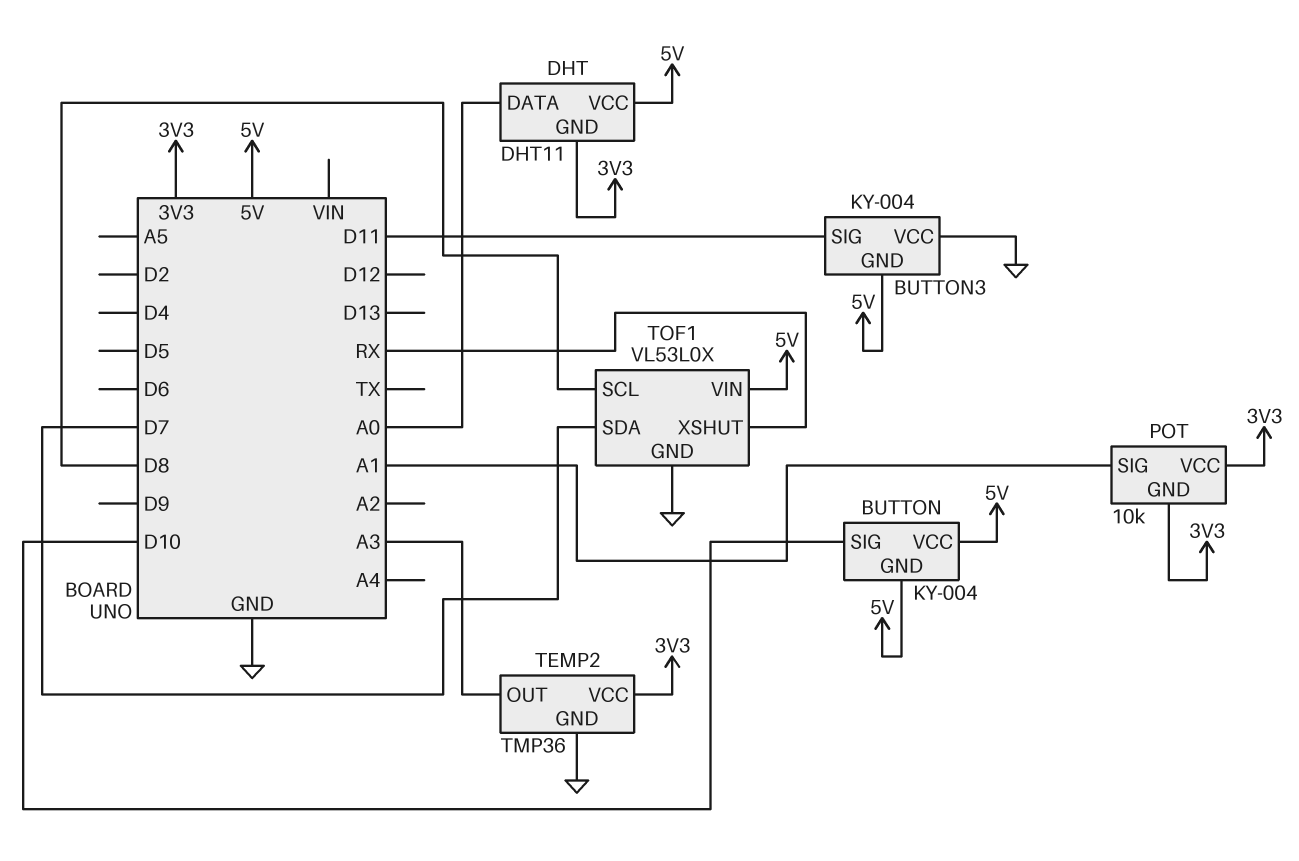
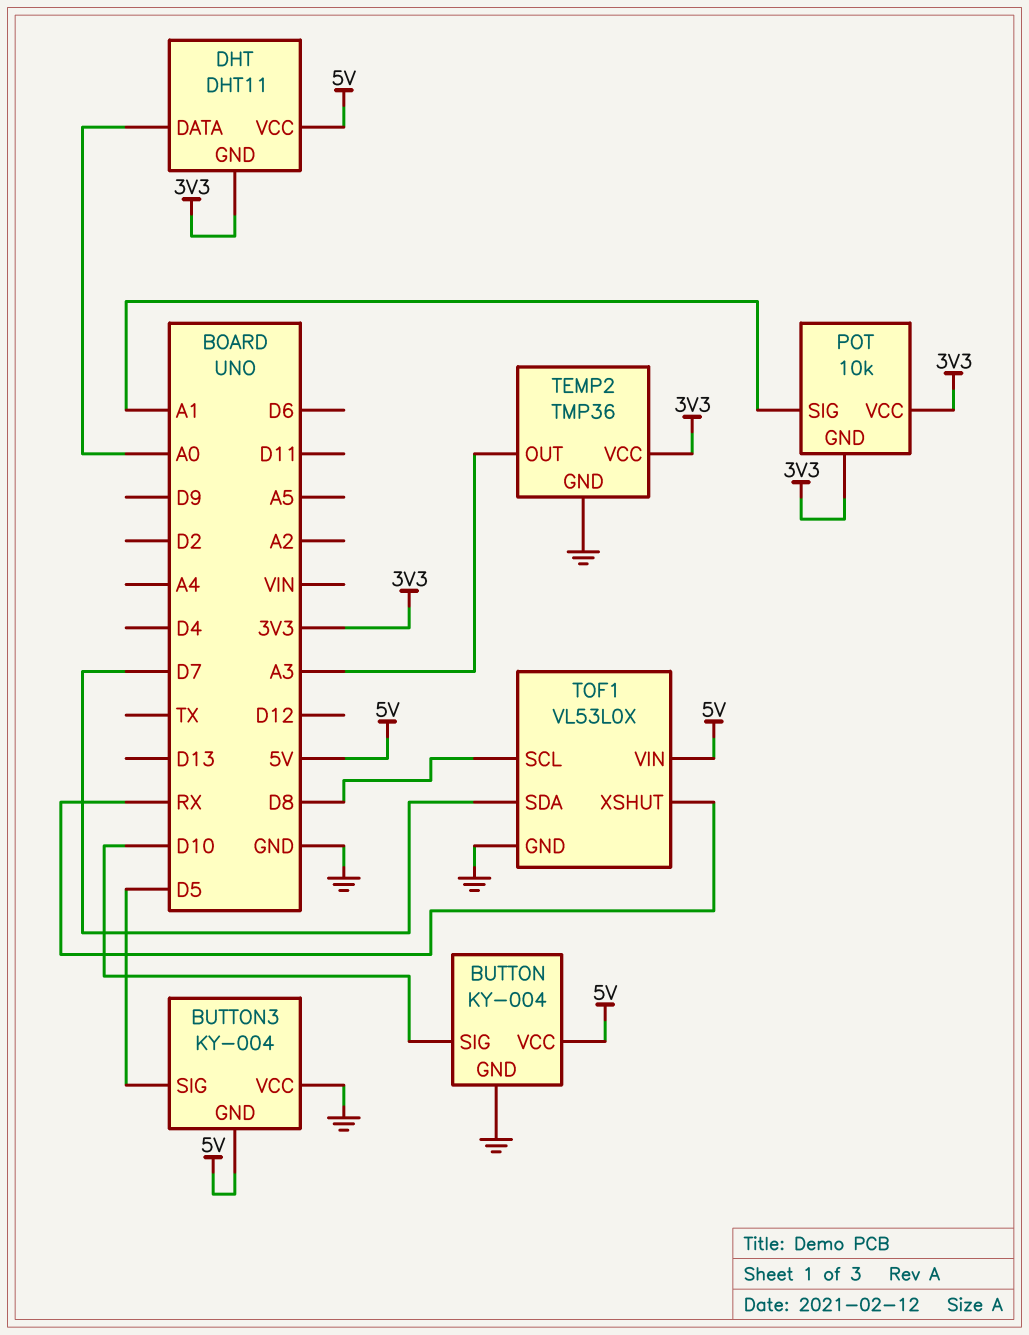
BUTTON pin GND: 5V -> GND
BUTTON3 pin SIG: D11 -> D5

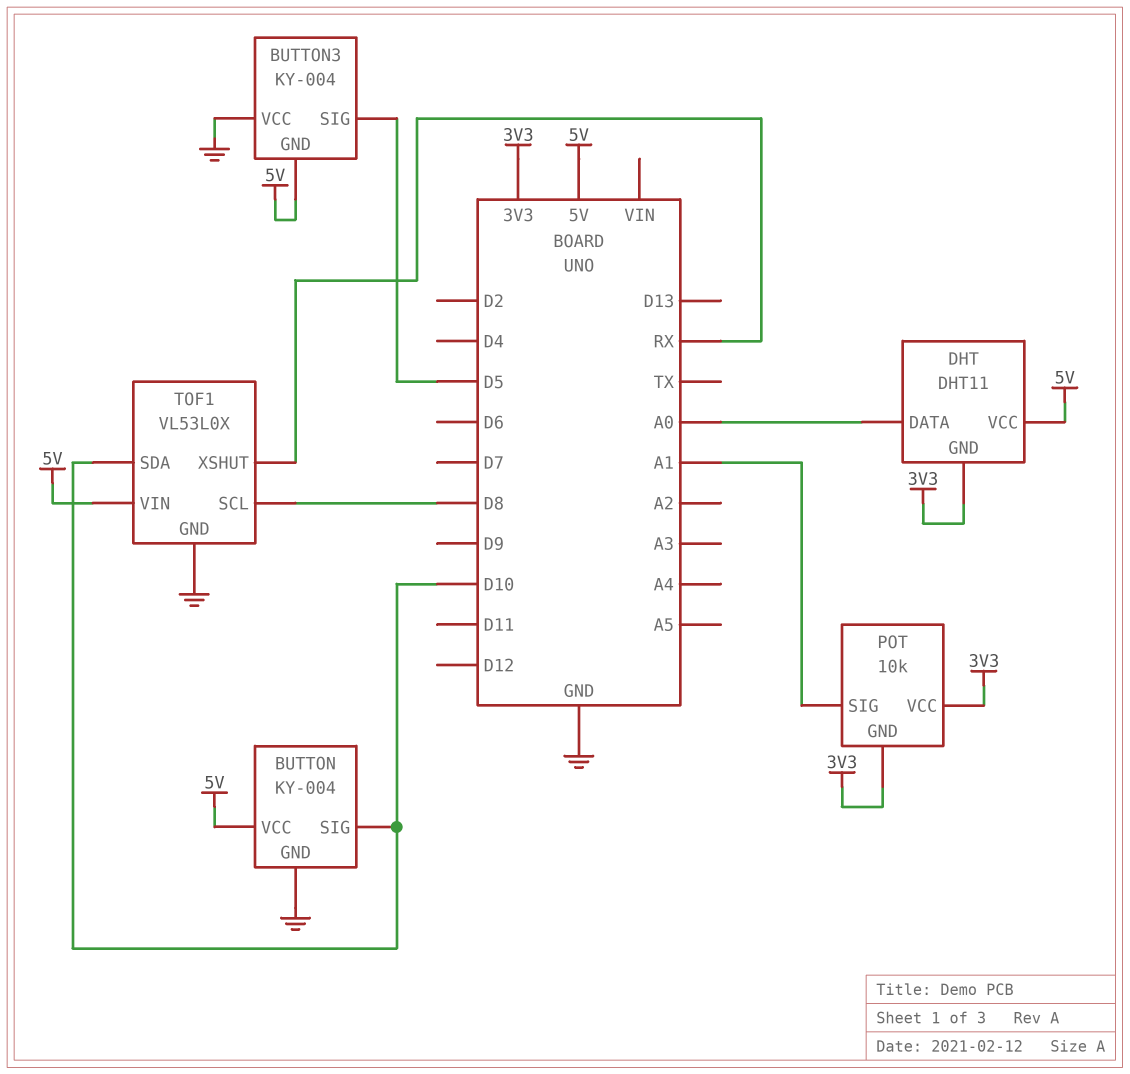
TEMP2: TMP36 -> none
TEMP2 pin GND: GND -> none
TEMP2 pin OUT: A3 -> none
TEMP2 pin VCC: 3V3 -> none
TOF1 pin SDA: D7 -> D10

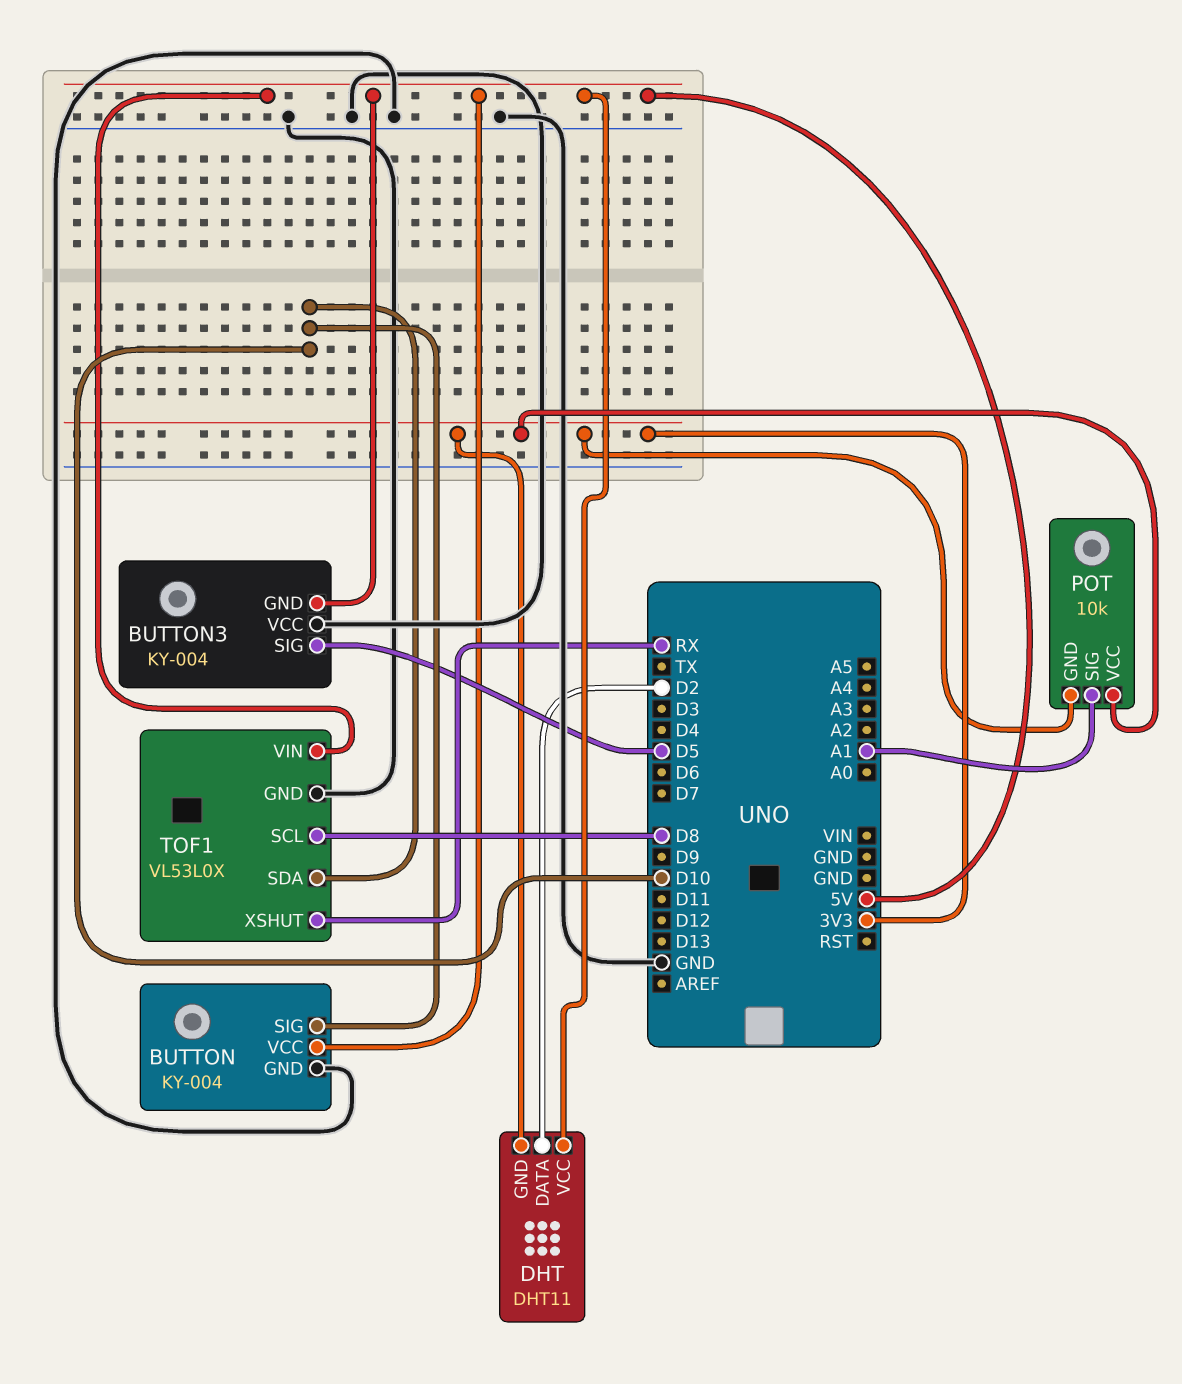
DHT pin DATA: A0 -> D2

